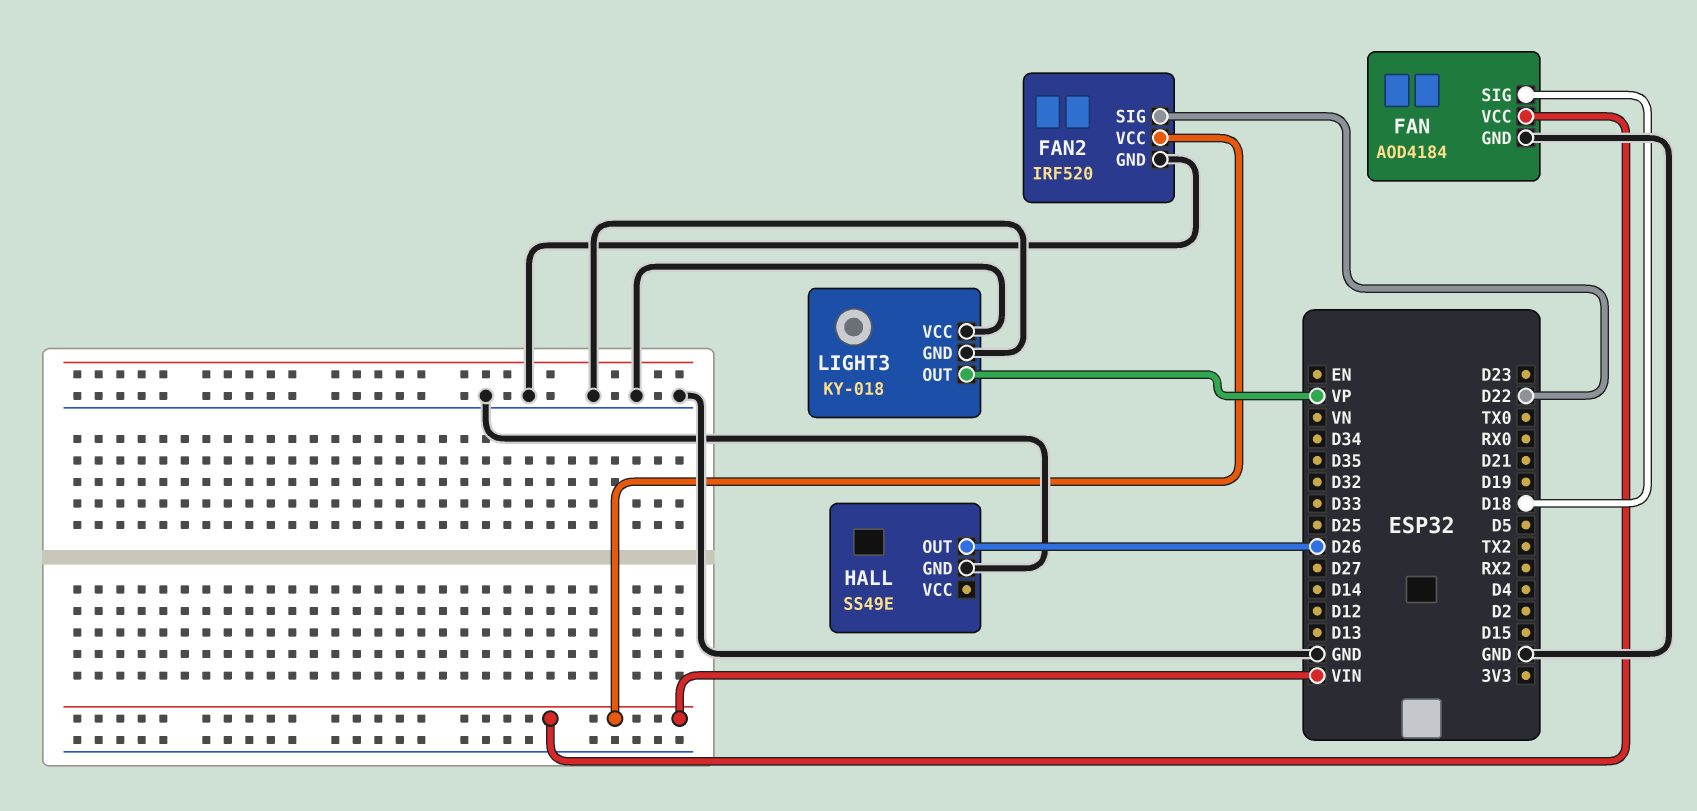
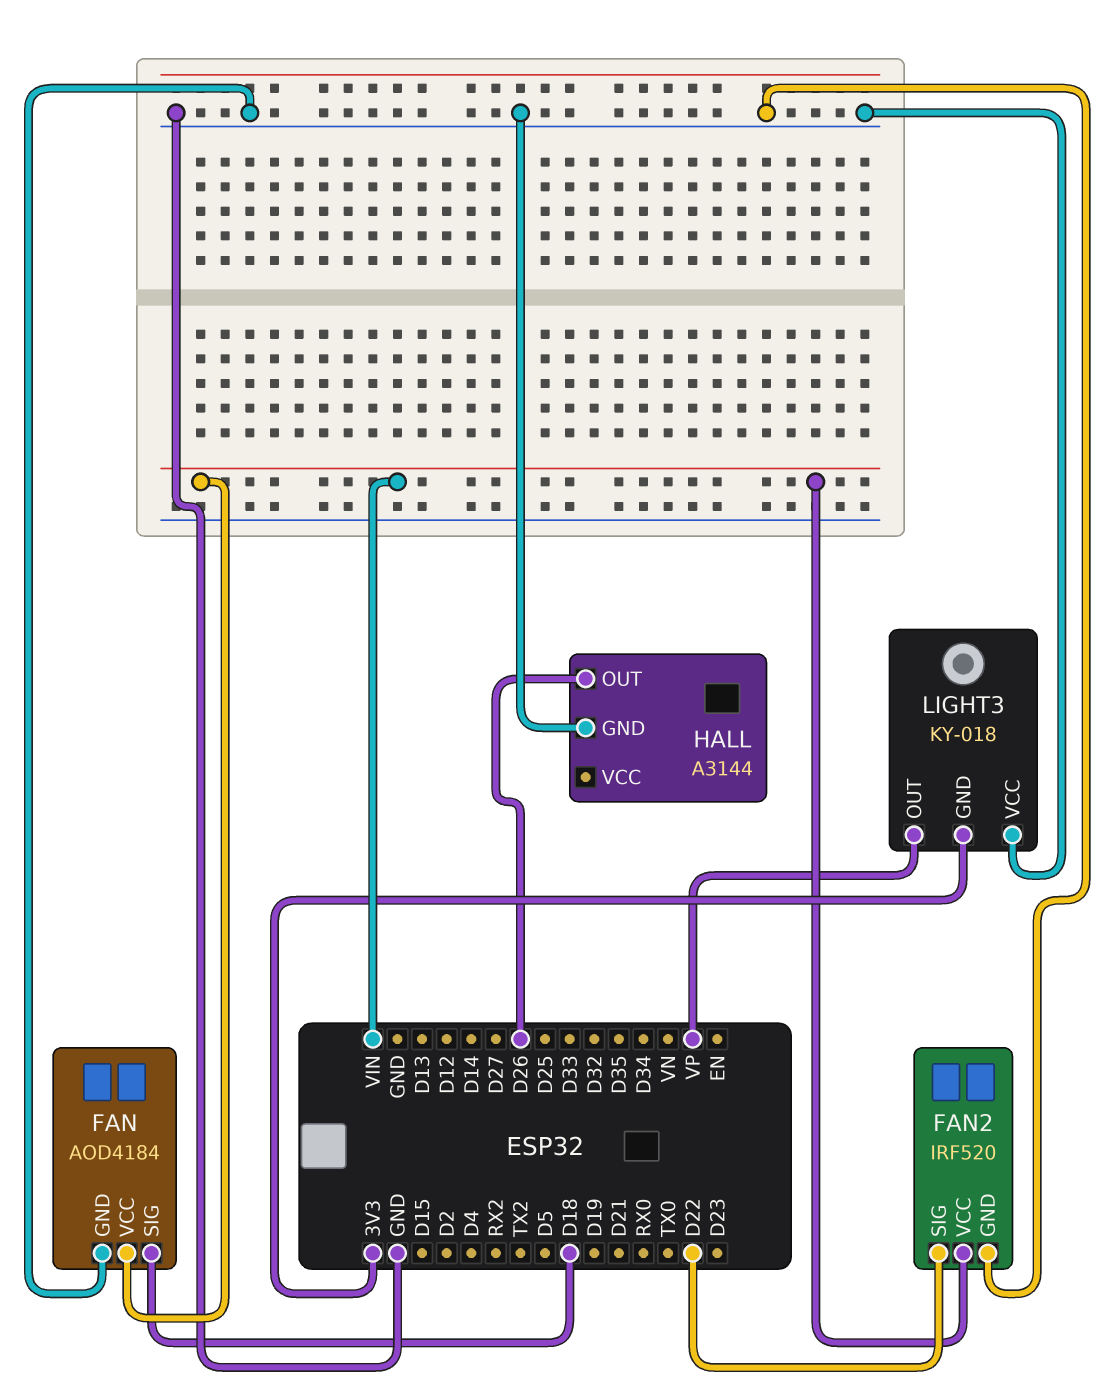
HALL: SS49E -> A3144
LIGHT3 pin GND: GND -> 3V3

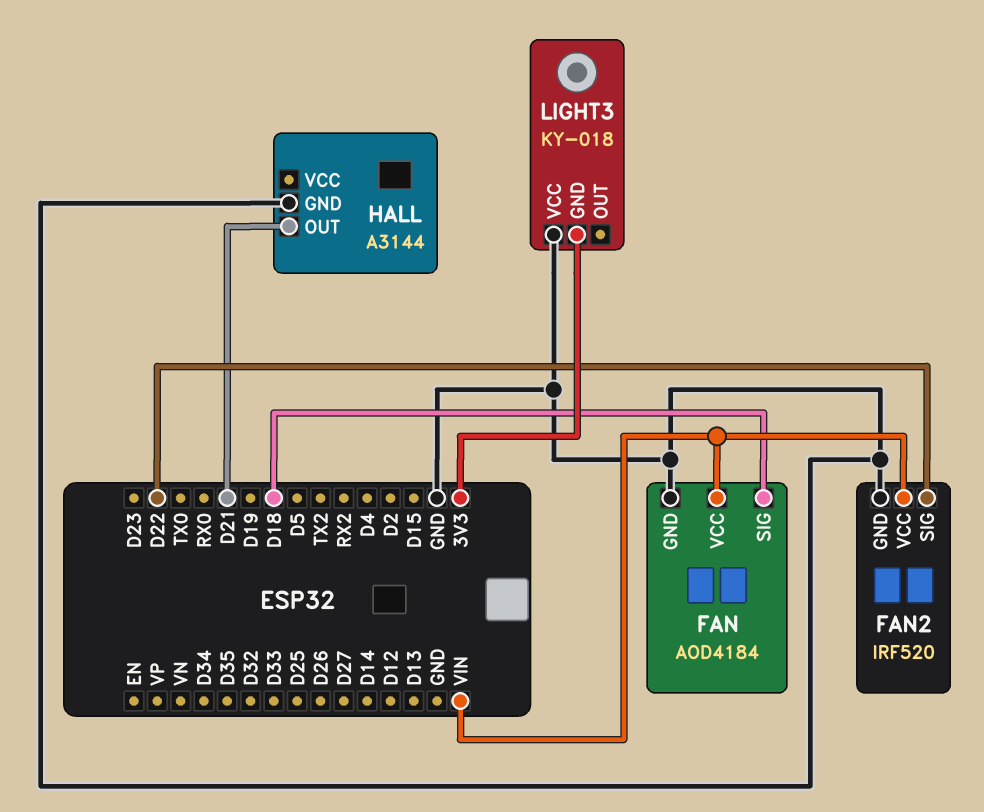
HALL pin OUT: D26 -> D21
LIGHT3 pin OUT: VP -> none

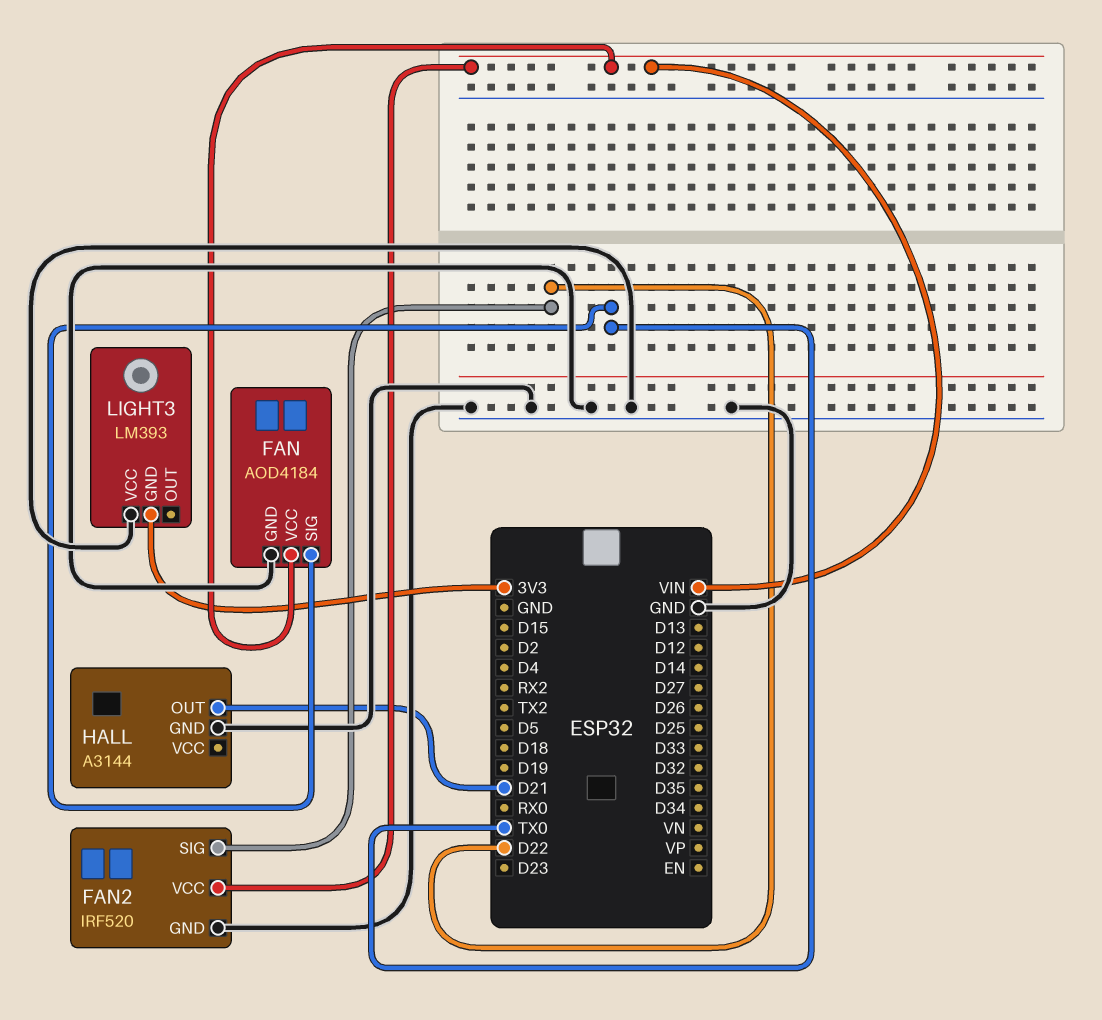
FAN pin SIG: D18 -> TX0
LIGHT3: KY-018 -> LM393

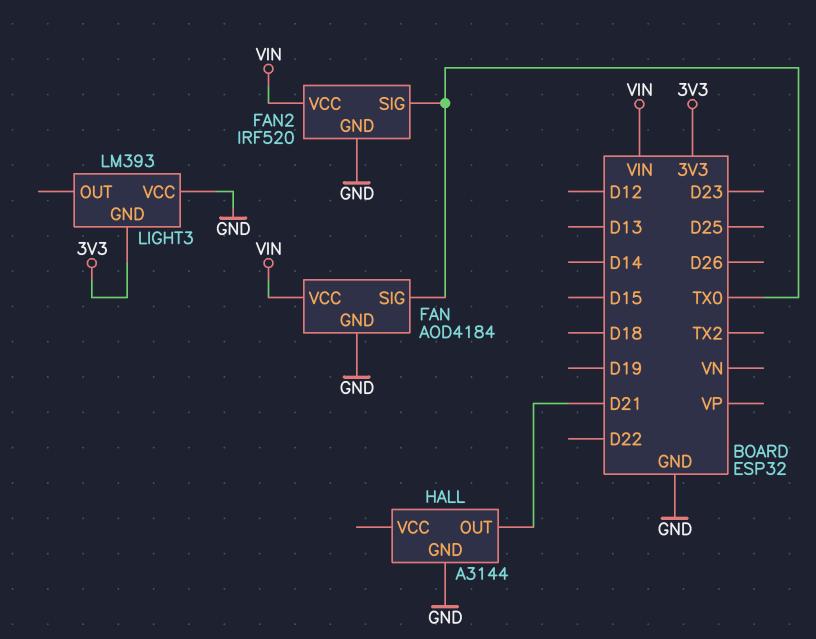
FAN2 pin SIG: D22 -> TX0

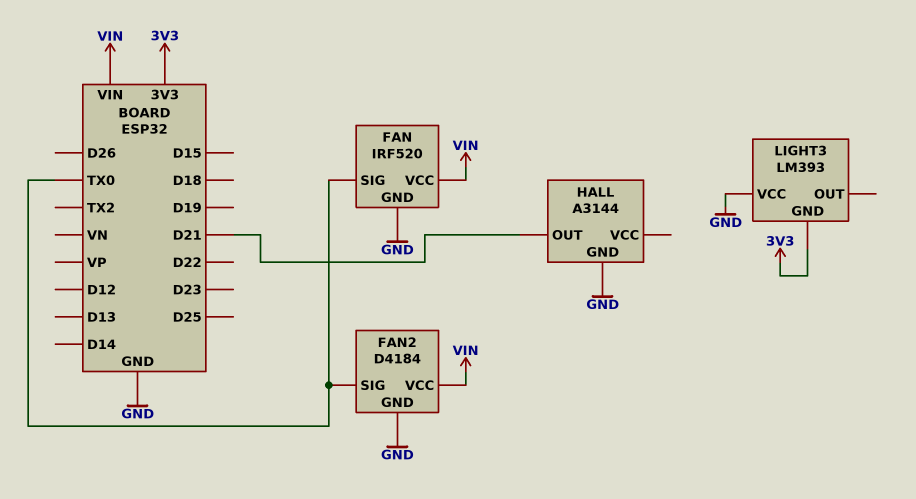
FAN: AOD4184 -> IRF520
FAN2: IRF520 -> D4184

